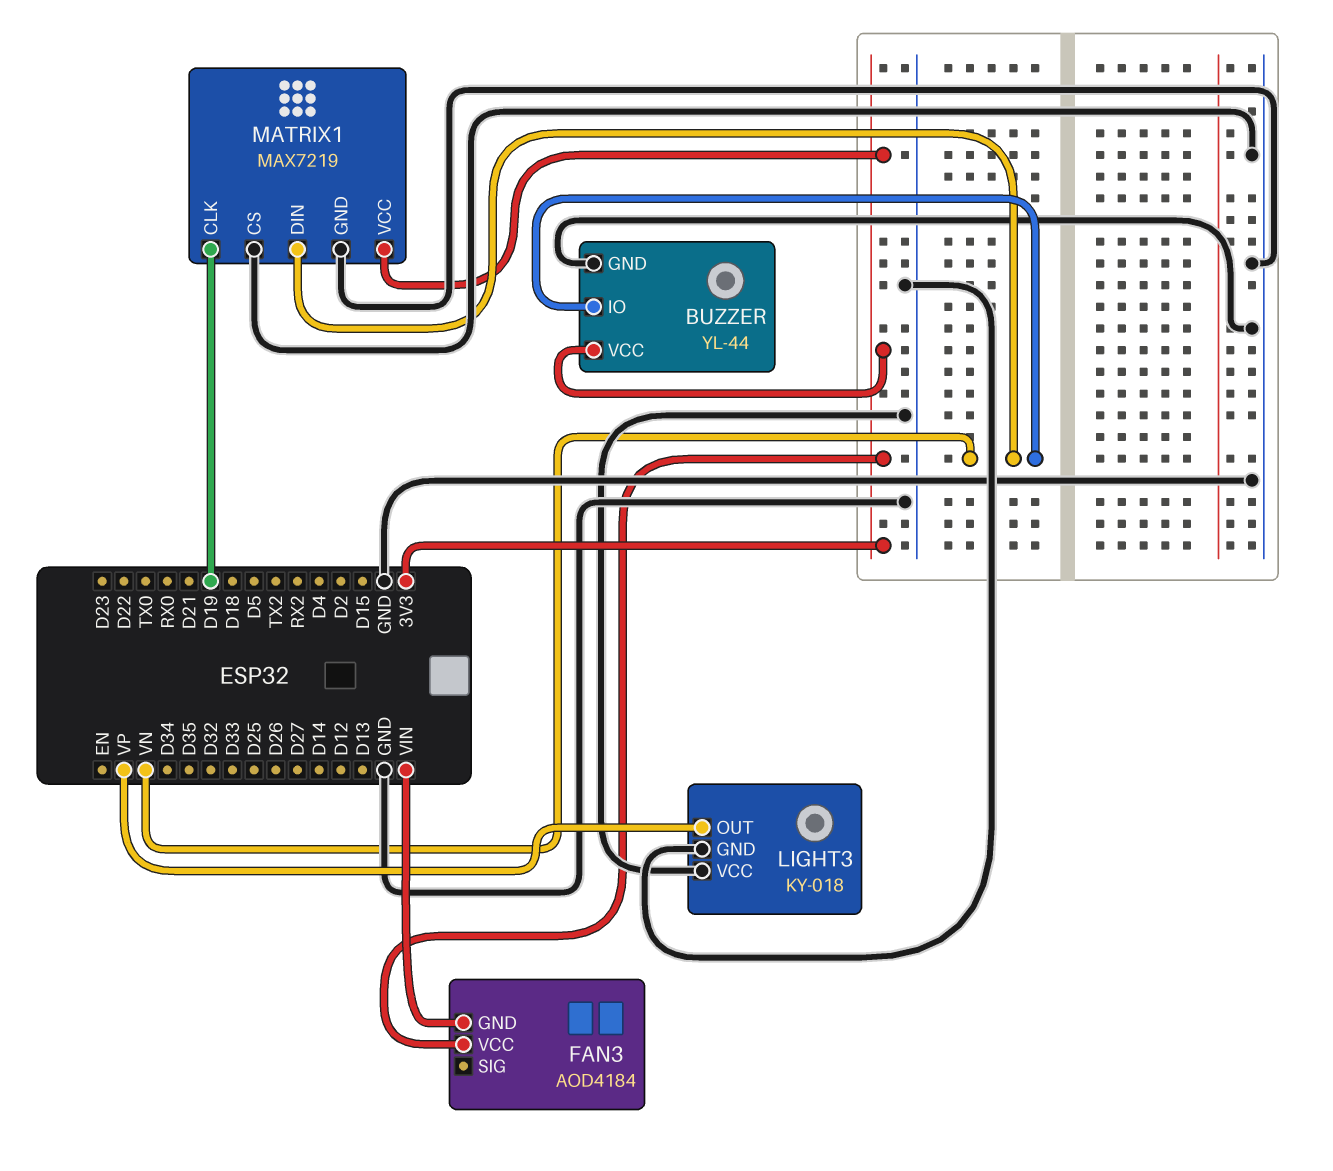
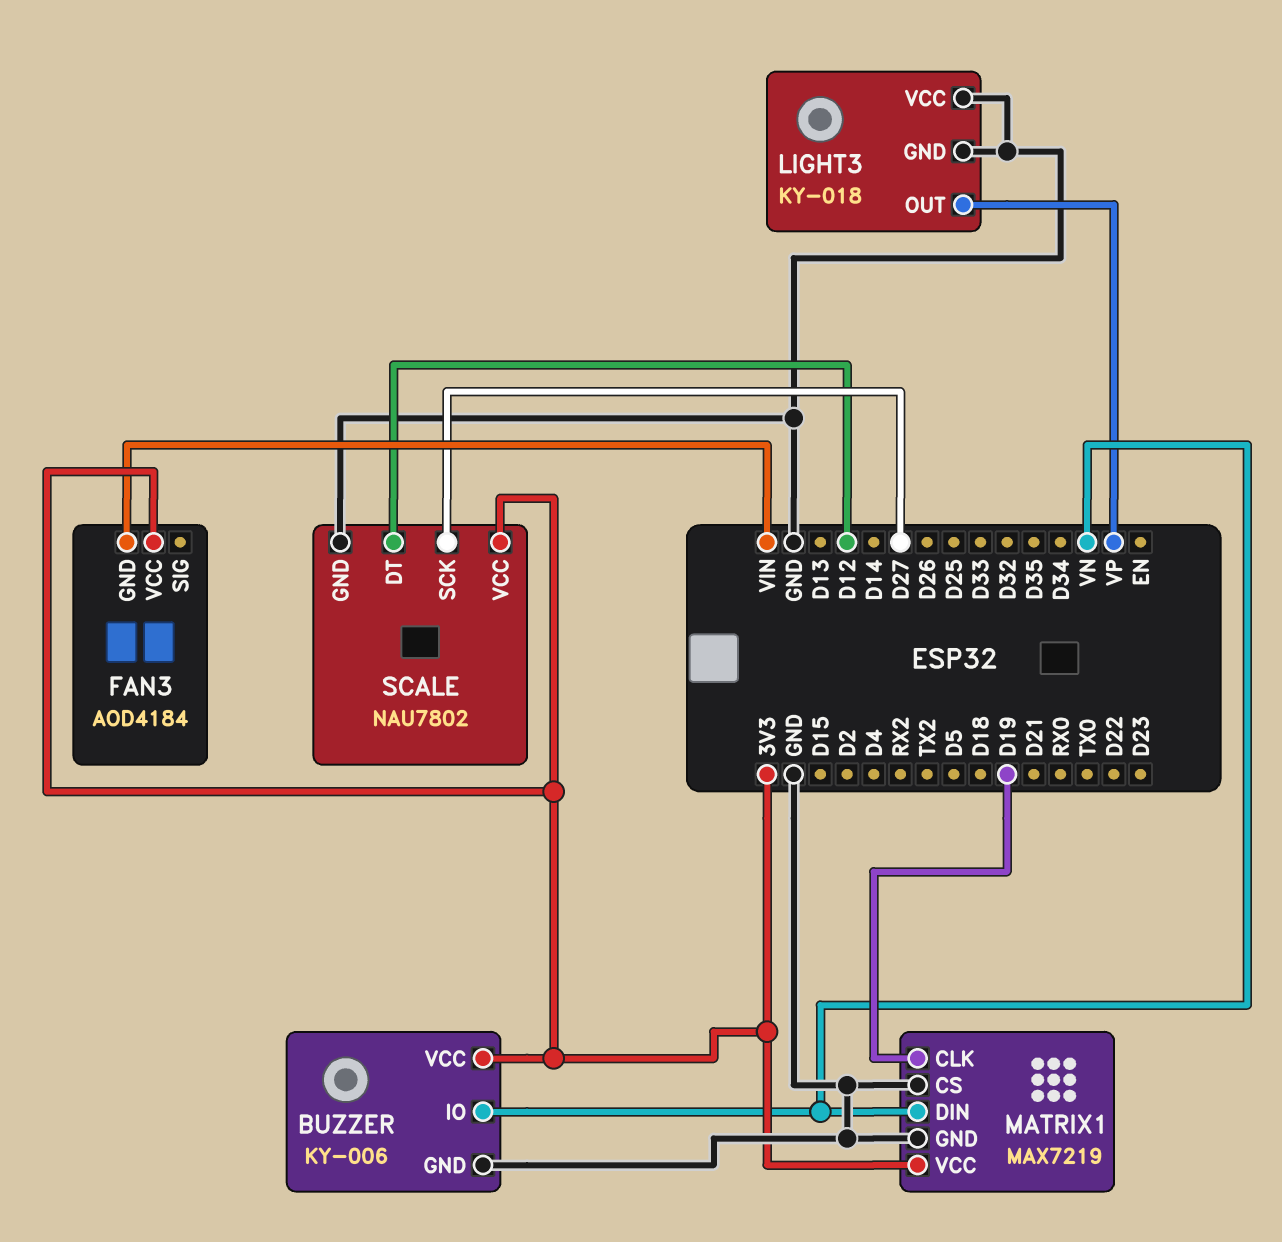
BUZZER: YL-44 -> KY-006
SCALE: none -> NAU7802
SCALE pin DT: none -> D12
SCALE pin GND: none -> GND
SCALE pin SCK: none -> D27
SCALE pin VCC: none -> 3V3

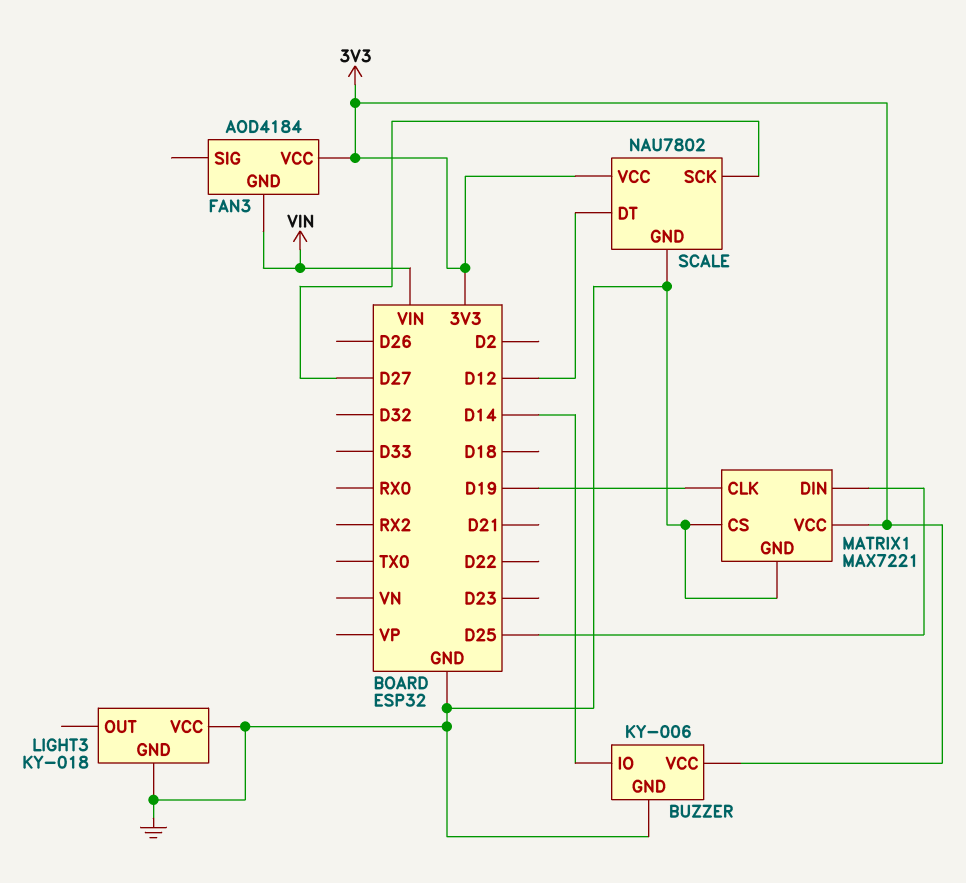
BUZZER pin IO: VN -> D14
LIGHT3 pin OUT: VP -> none
MATRIX1: MAX7219 -> MAX7221
MATRIX1 pin DIN: VN -> D25

